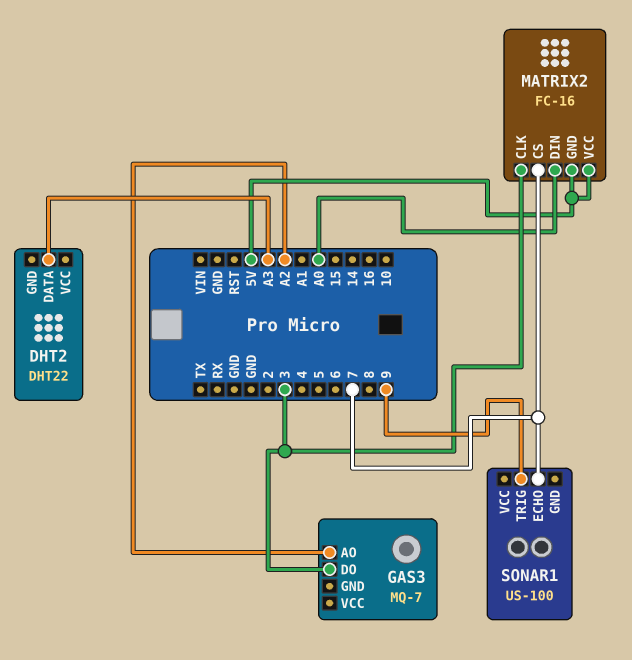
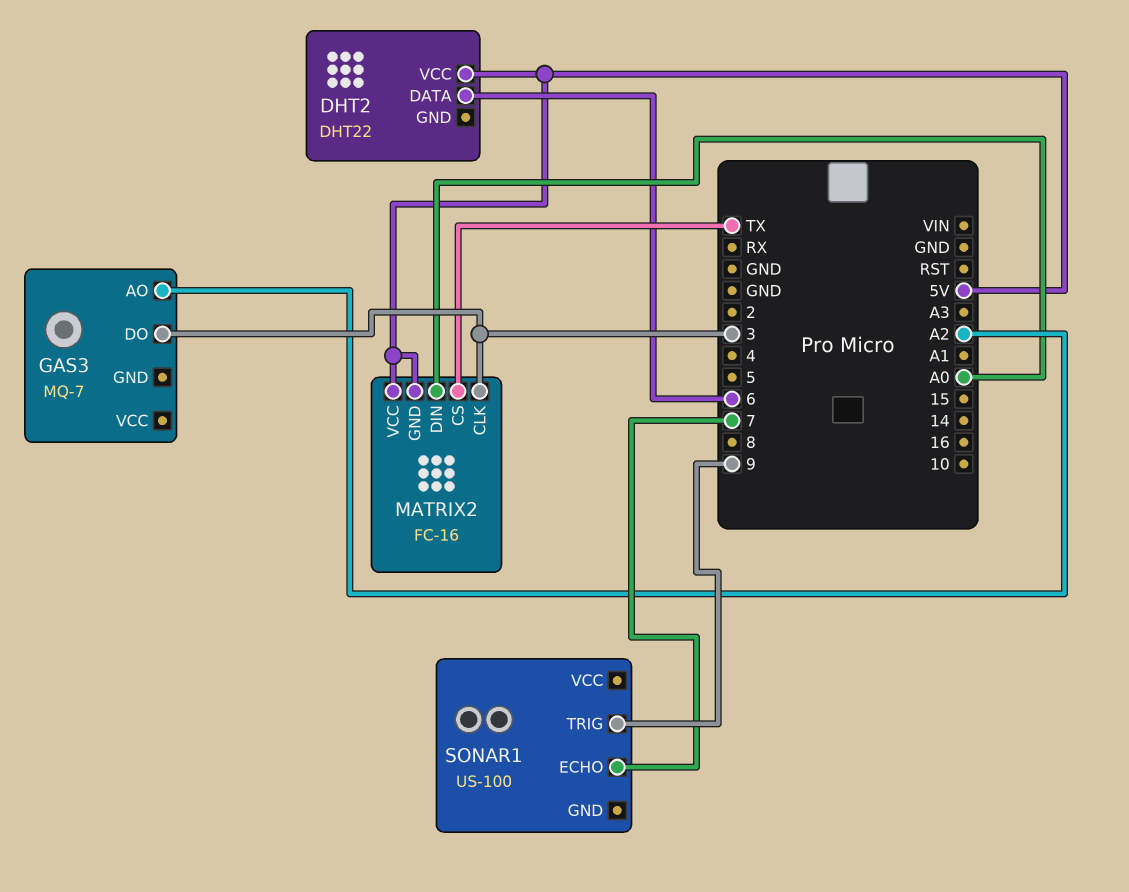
DHT2 pin DATA: A3 -> 6
DHT2 pin VCC: none -> 5V
MATRIX2 pin CS: 7 -> TX

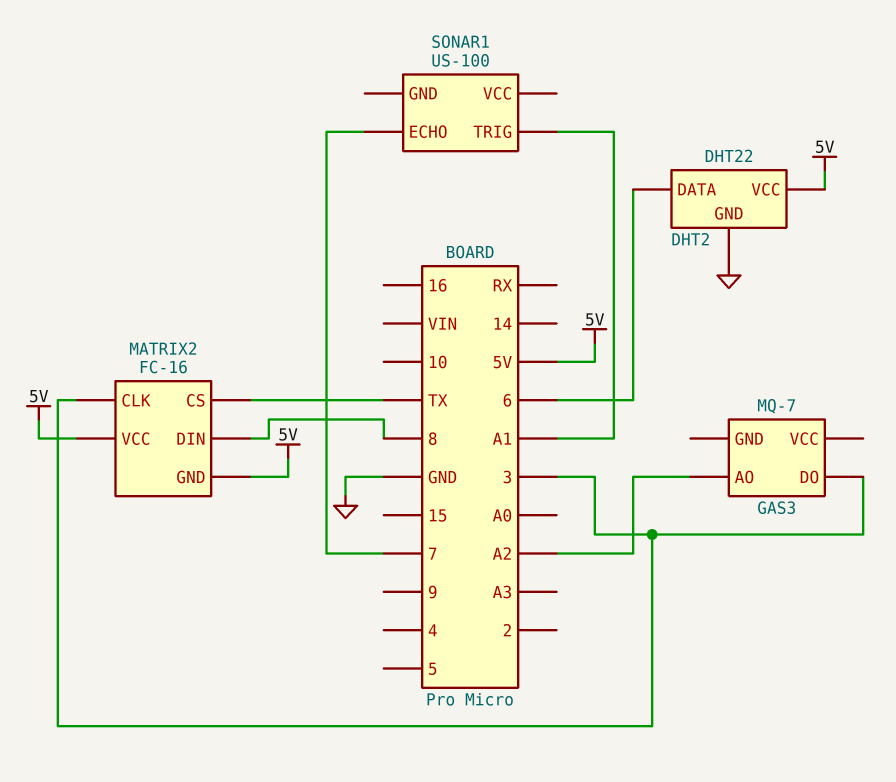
DHT2 pin GND: none -> GND
MATRIX2 pin DIN: A0 -> 8
SONAR1 pin TRIG: 9 -> A1

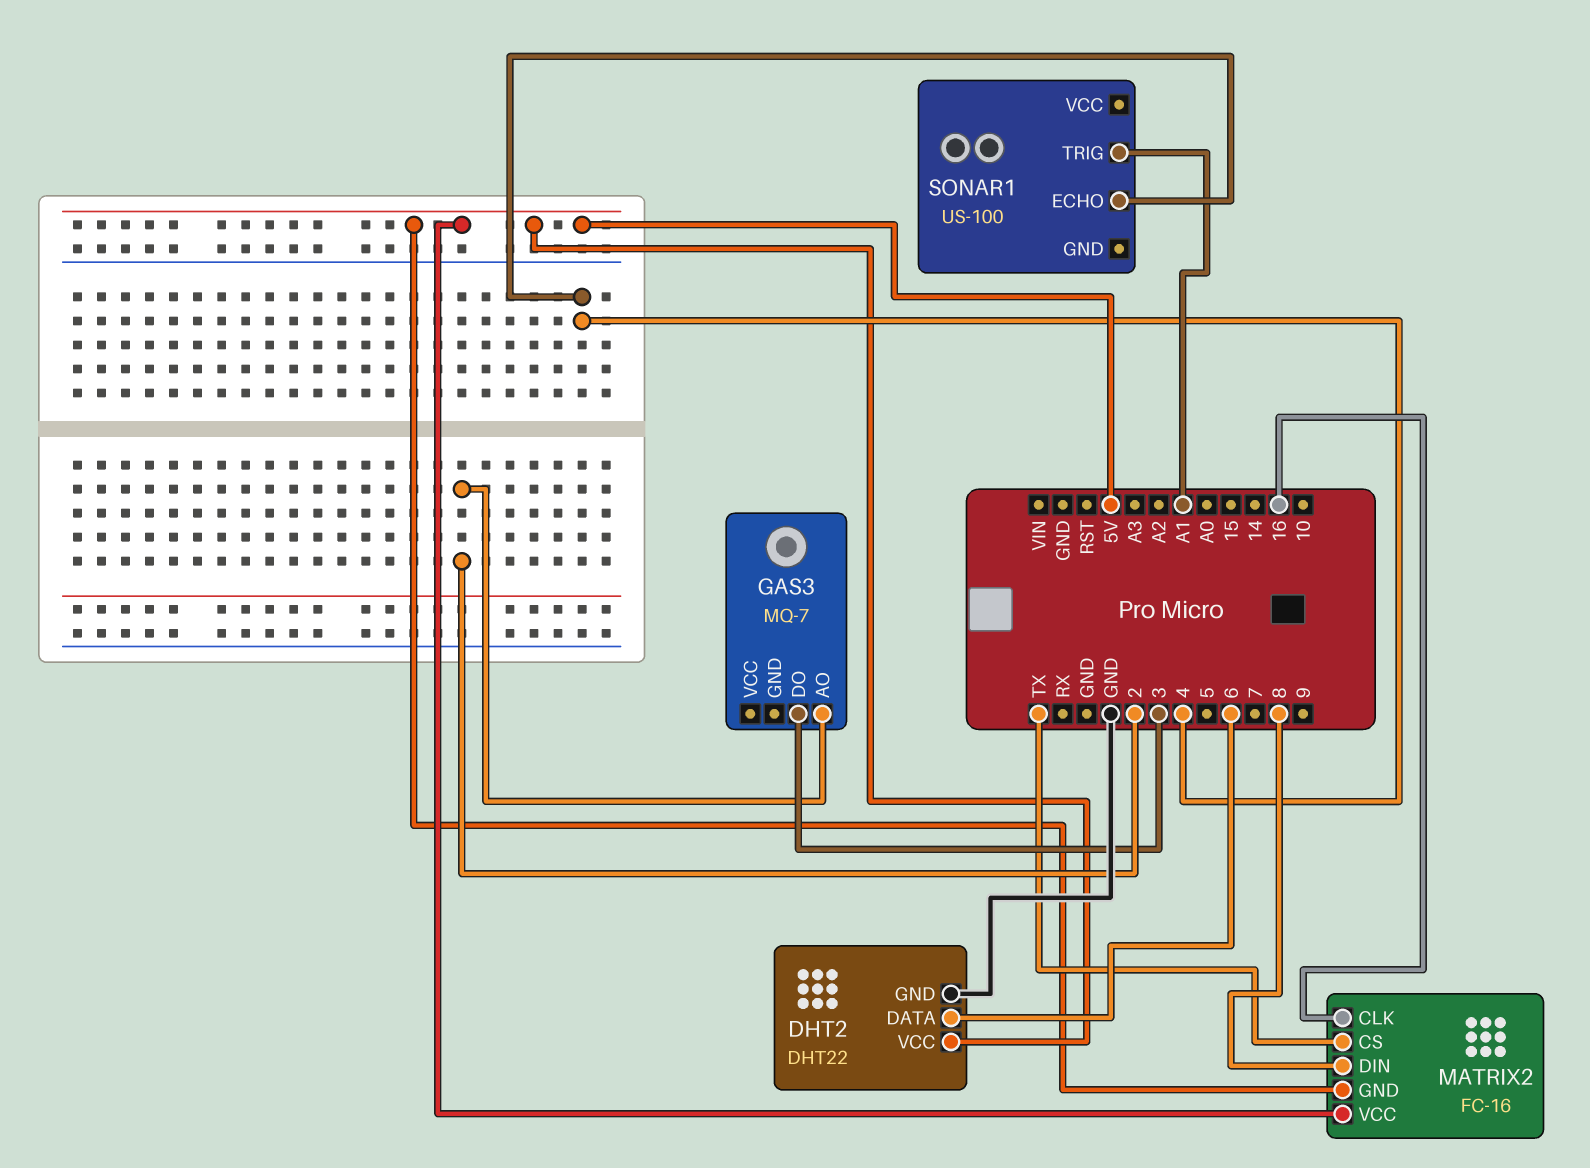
GAS3 pin AO: A2 -> 2
MATRIX2 pin CLK: 3 -> 16
SONAR1 pin ECHO: 7 -> 4

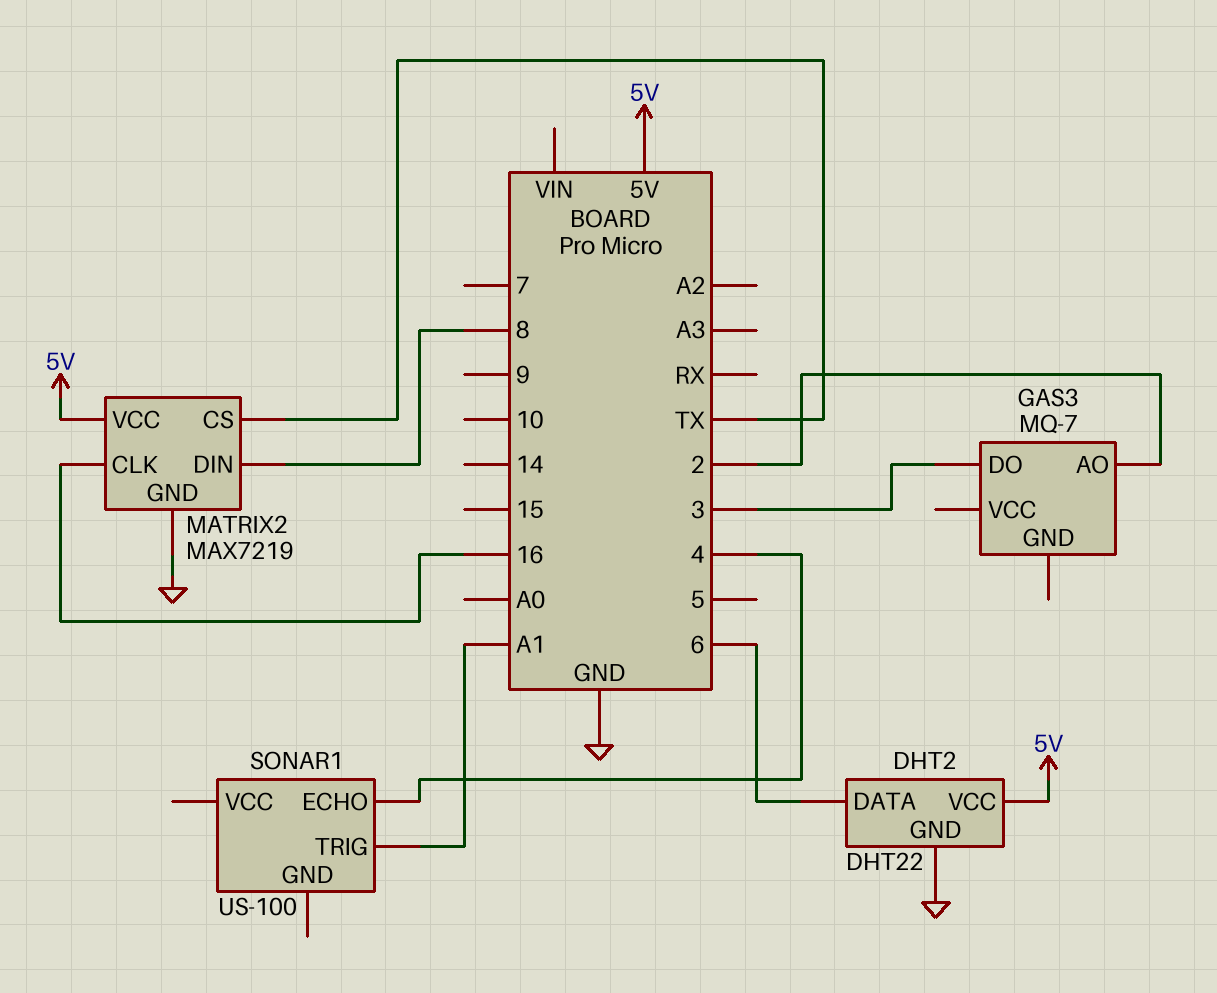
MATRIX2: FC-16 -> MAX7219
MATRIX2 pin GND: 5V -> GND

